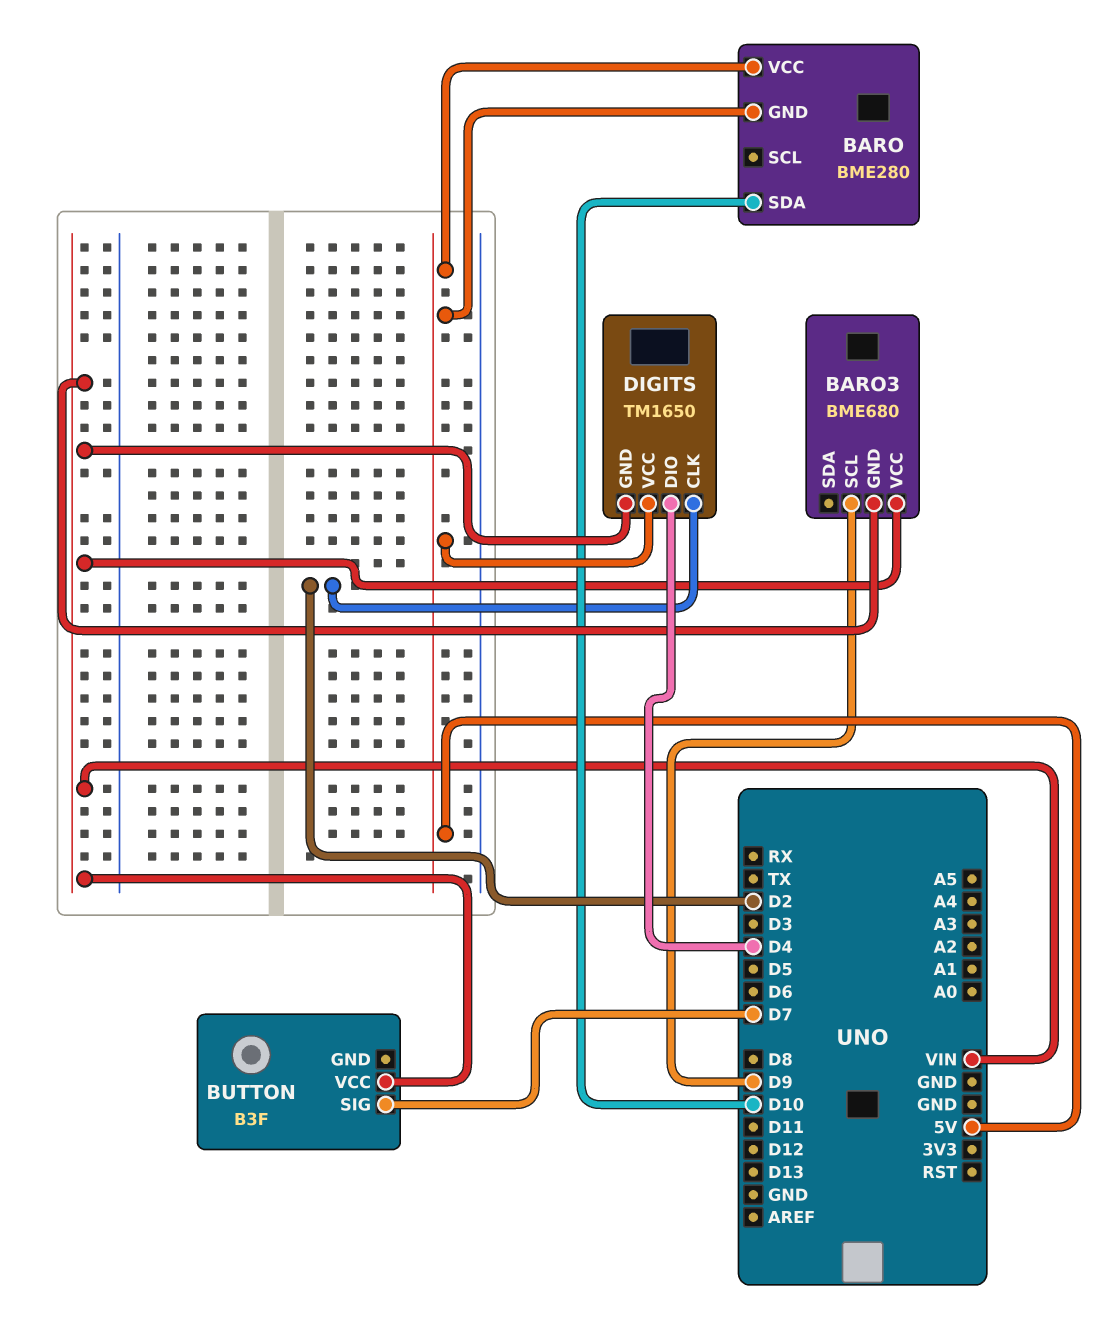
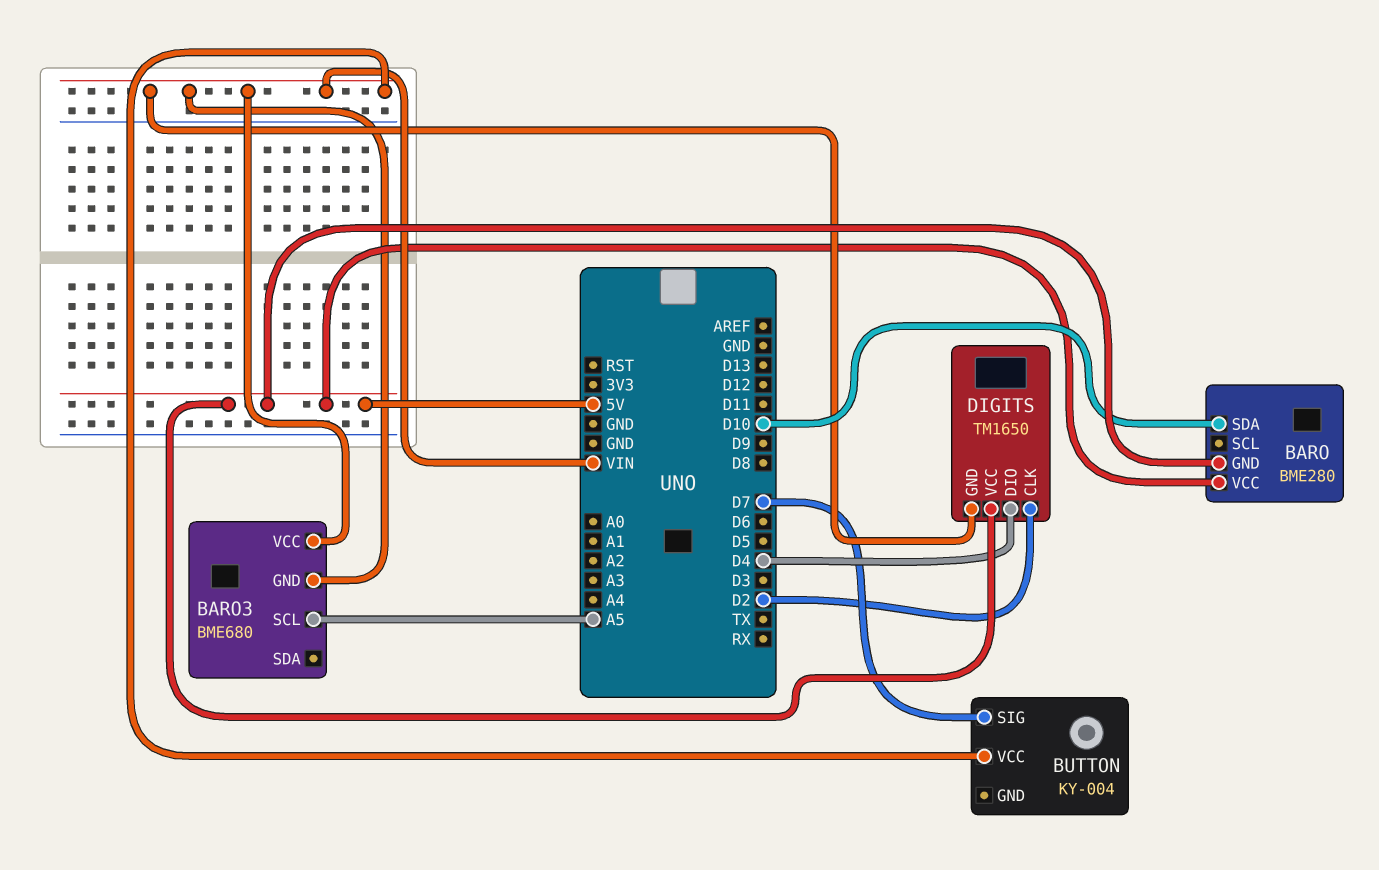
BARO3 pin SCL: D9 -> A5
BUTTON: B3F -> KY-004

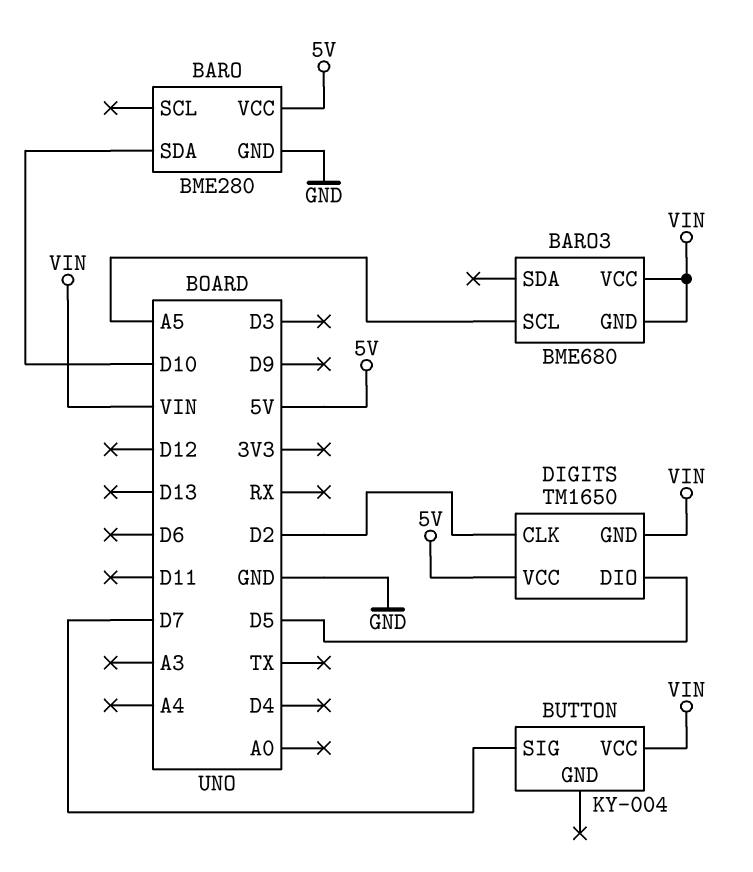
BARO pin GND: 5V -> GND
DIGITS pin DIO: D4 -> D5

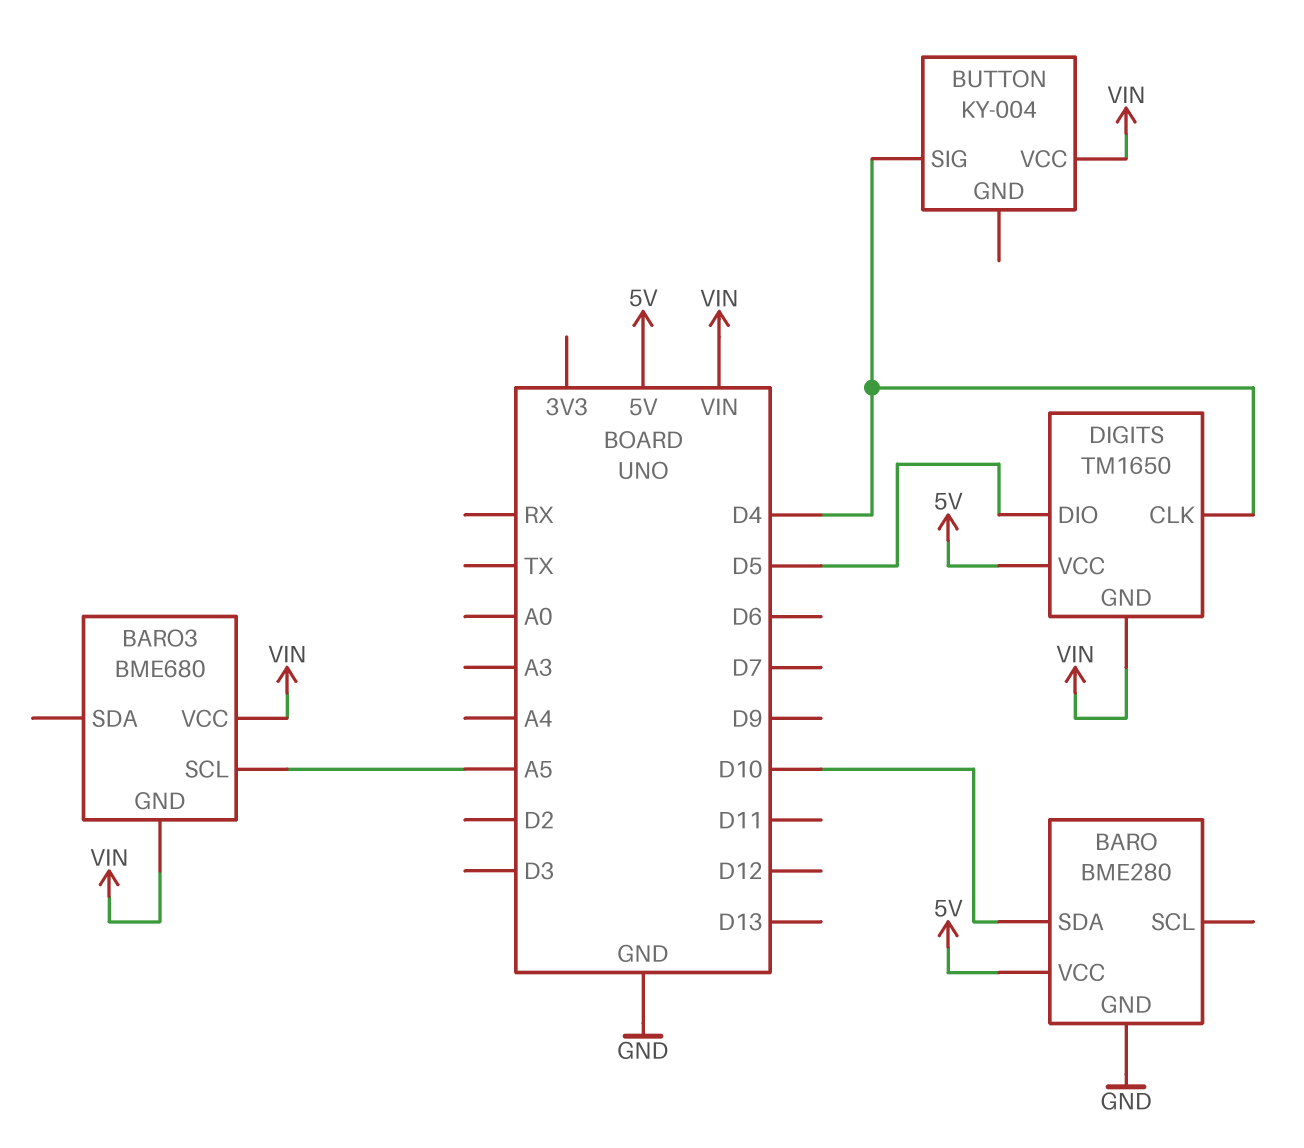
BUTTON pin SIG: D7 -> D4
DIGITS pin CLK: D2 -> D4

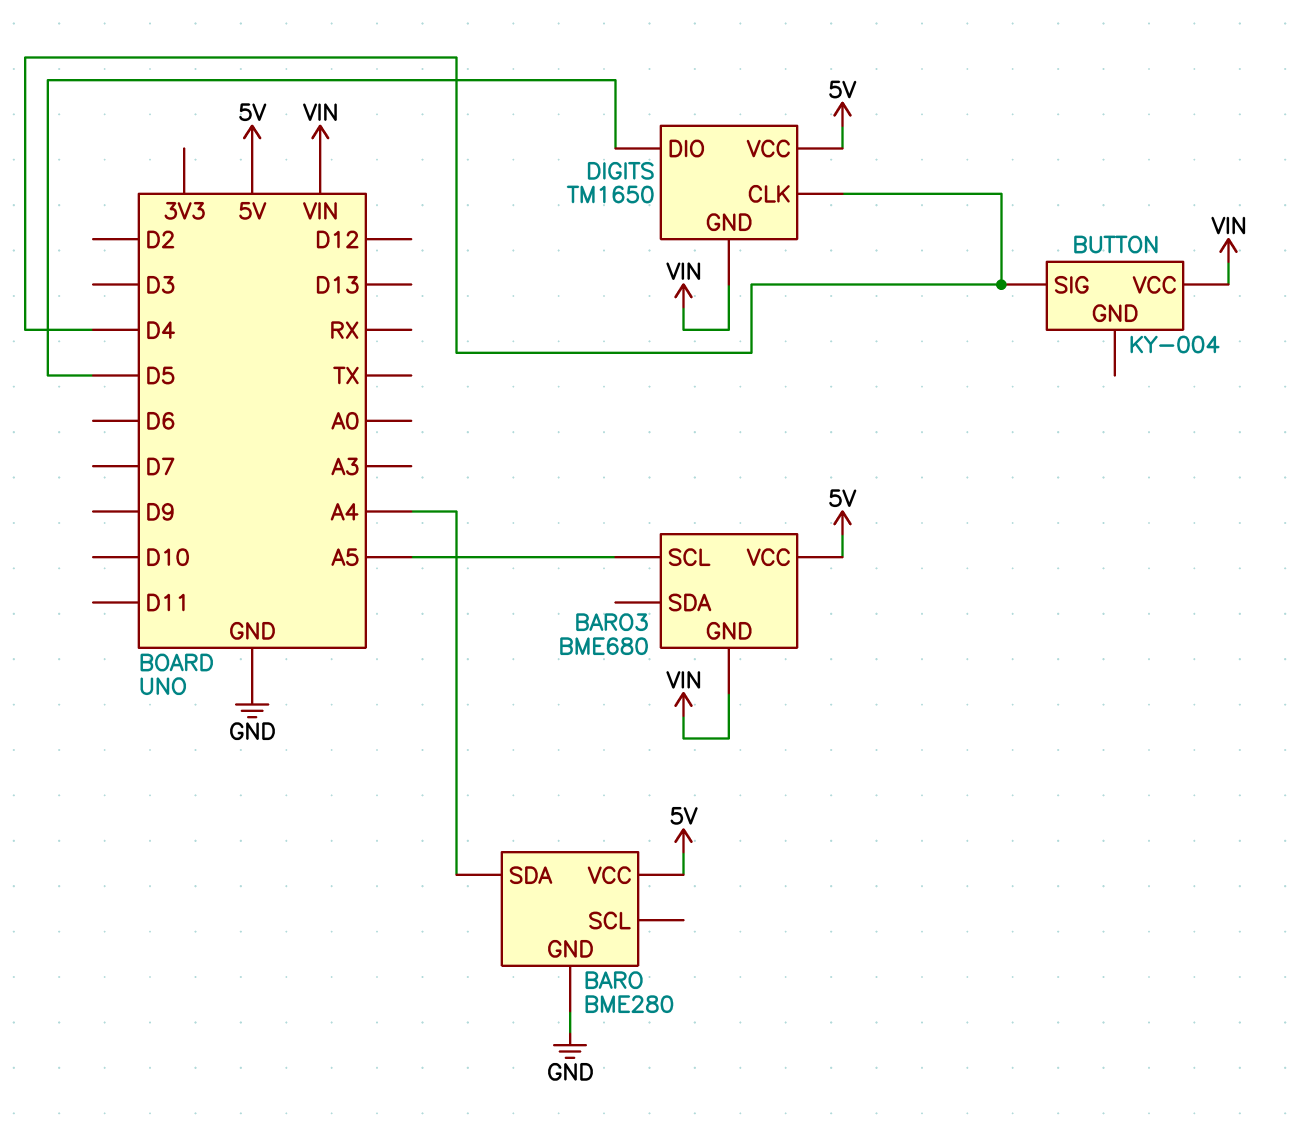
BARO pin SDA: D10 -> A4
BARO3 pin VCC: VIN -> 5V

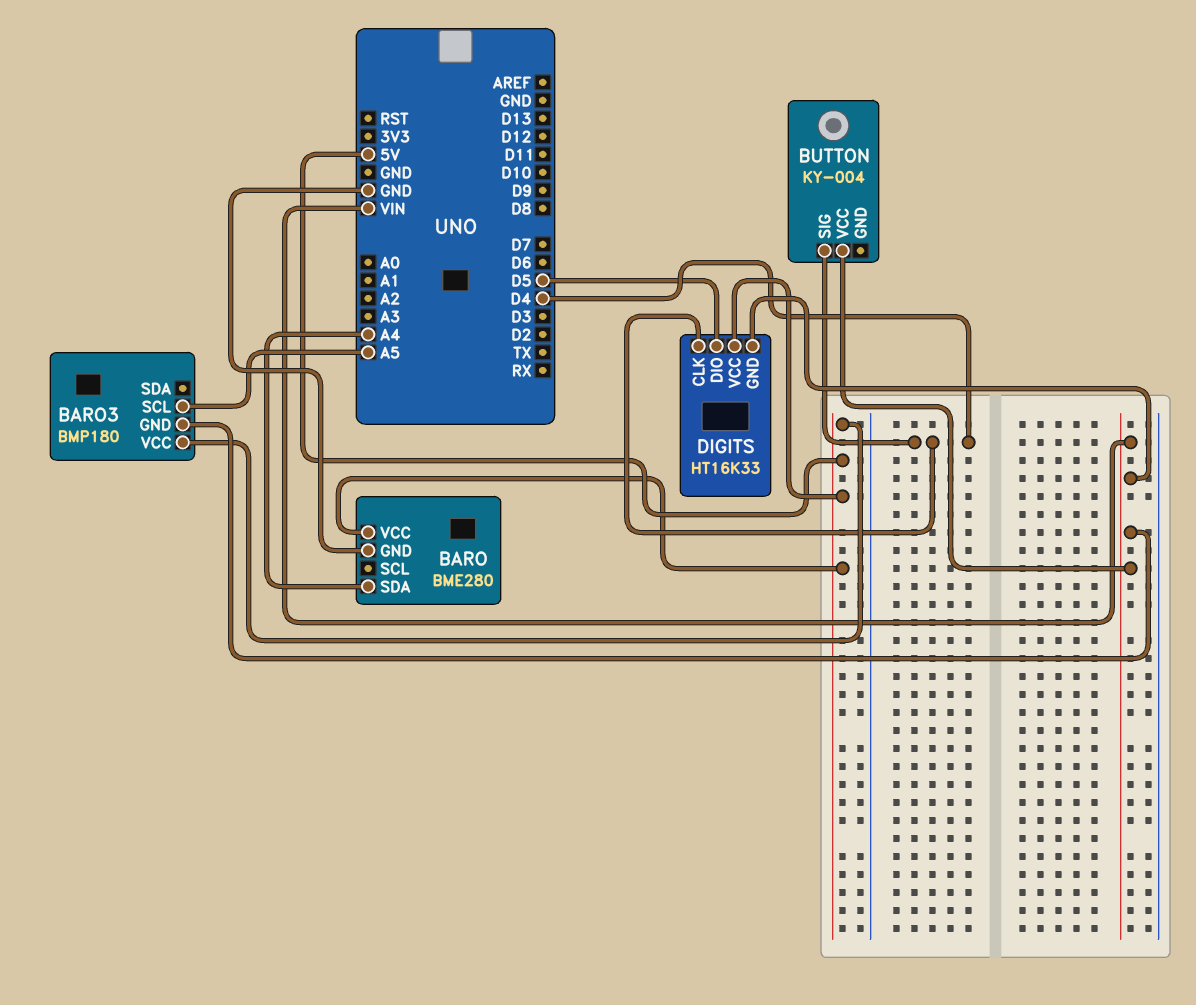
BARO3: BME680 -> BMP180
DIGITS: TM1650 -> HT16K33

